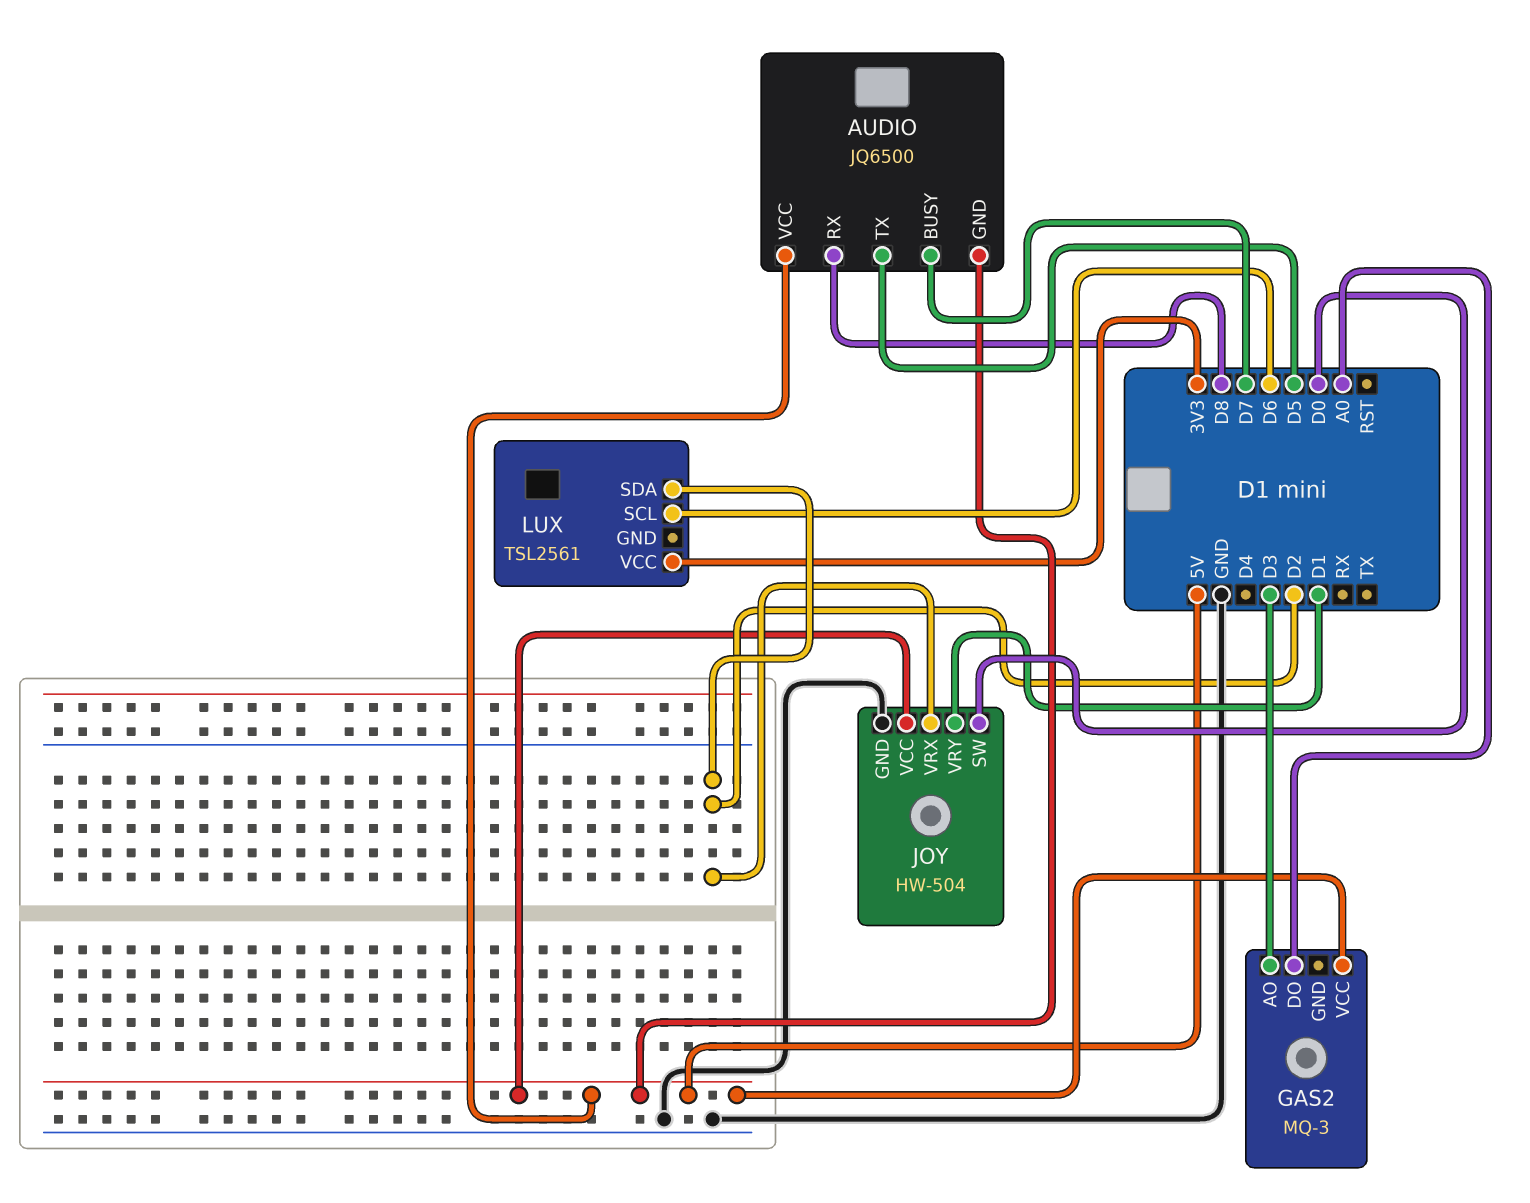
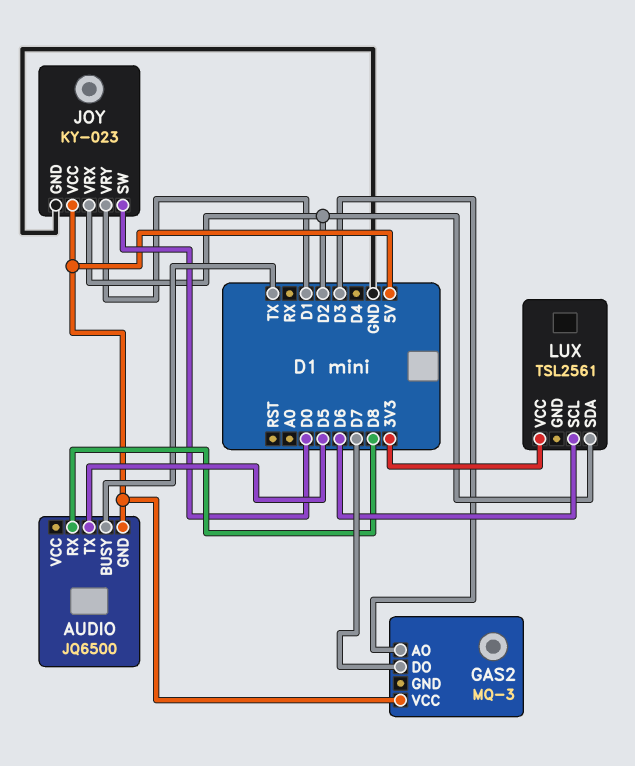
AUDIO pin BUSY: D7 -> TX
AUDIO pin VCC: 5V -> none
GAS2 pin DO: A0 -> D7
JOY: HW-504 -> KY-023

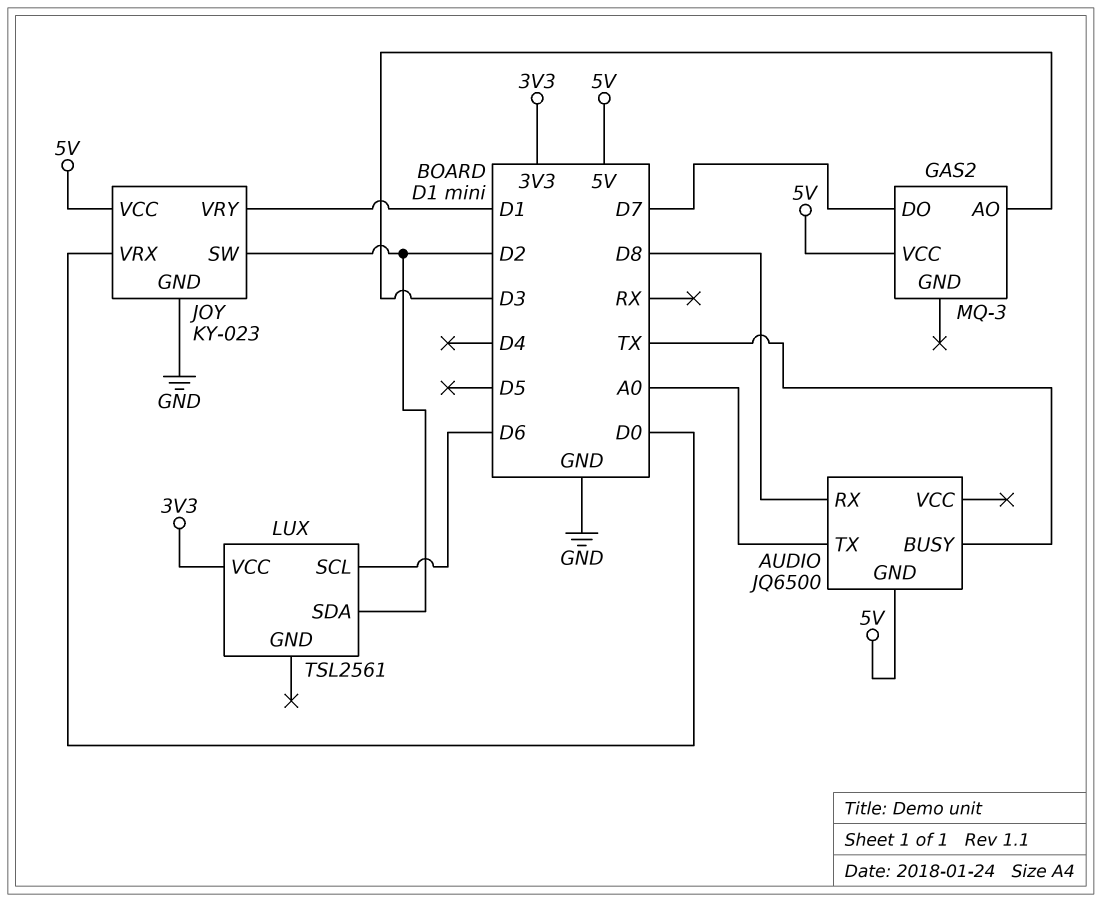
AUDIO pin TX: D5 -> A0
JOY pin SW: D0 -> D2
JOY pin VRX: D2 -> D0

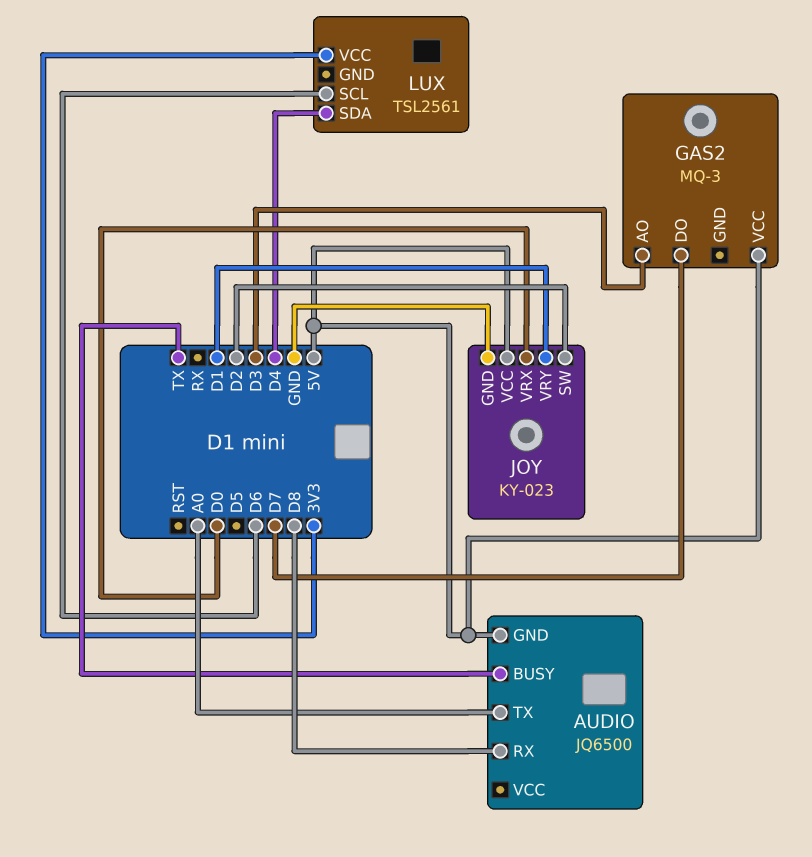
LUX pin SDA: D2 -> D4

